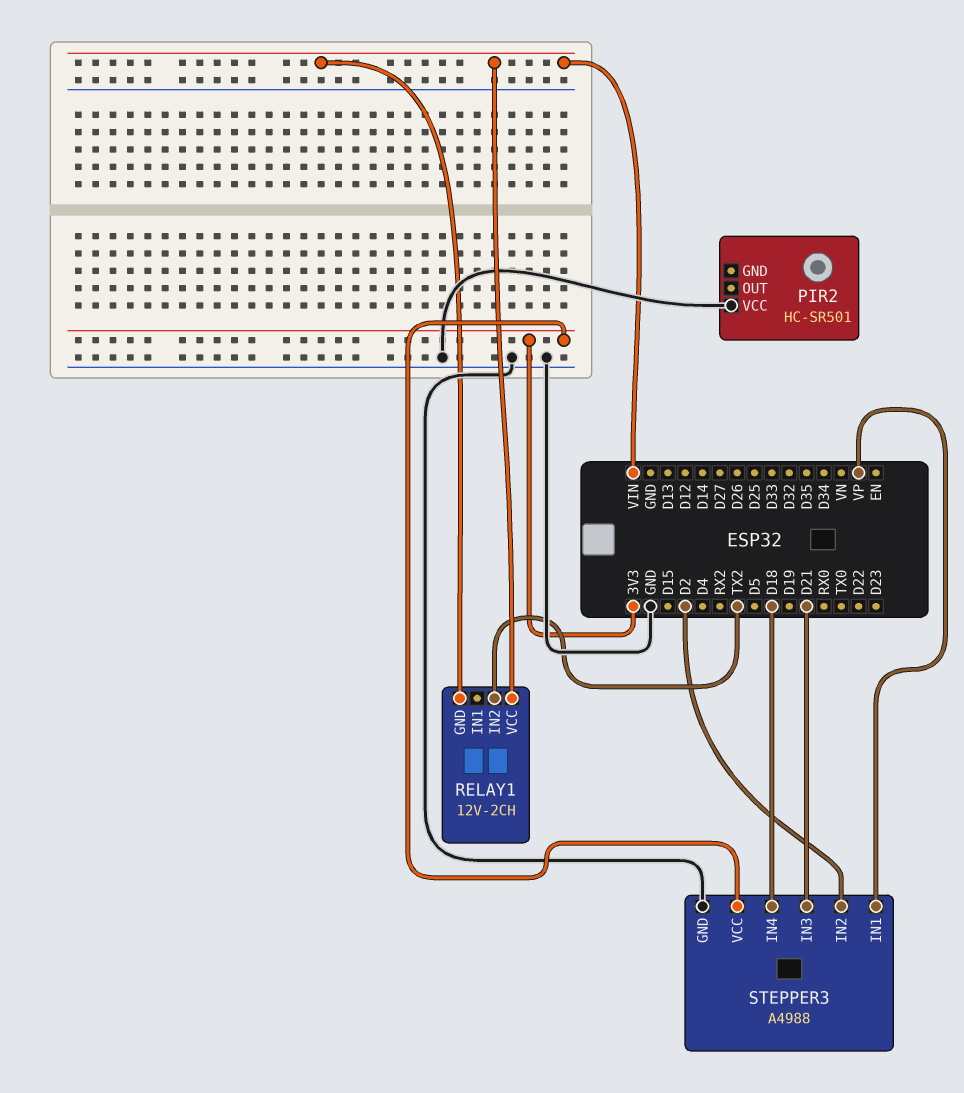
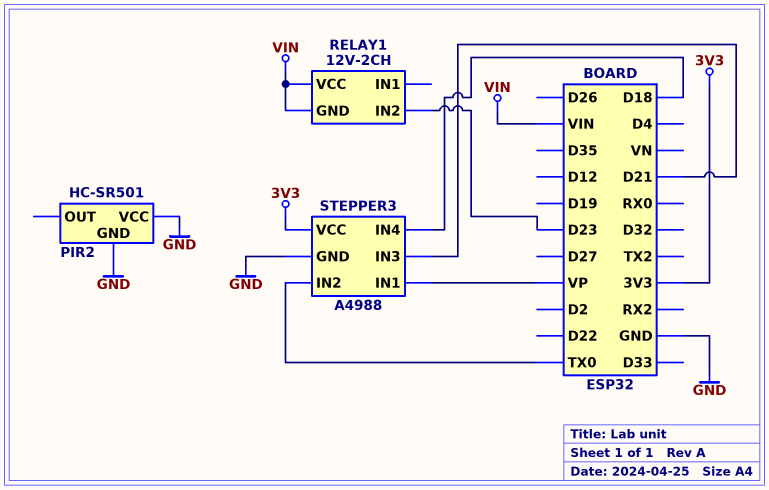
PIR2 pin GND: none -> GND
RELAY1 pin IN2: TX2 -> D23
STEPPER3 pin IN2: D2 -> TX0

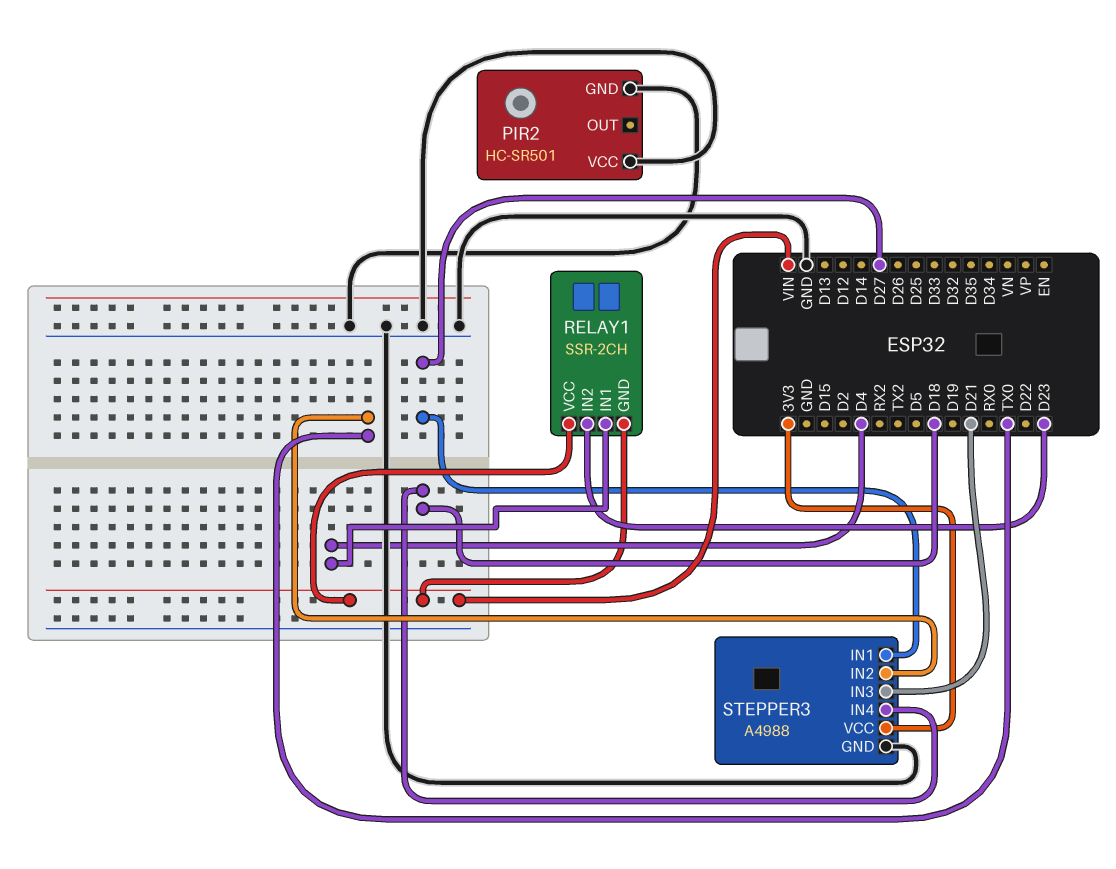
RELAY1: 12V-2CH -> SSR-2CH
RELAY1 pin IN1: none -> D4
STEPPER3 pin IN1: VP -> D27

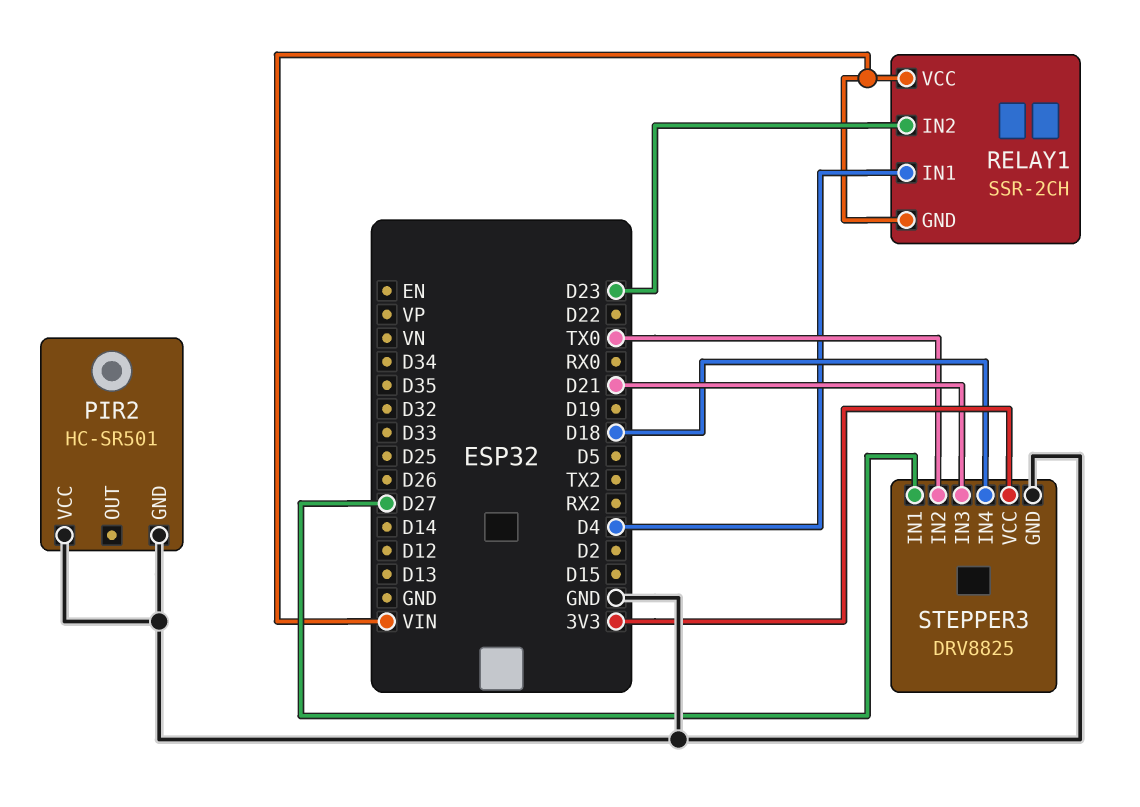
STEPPER3: A4988 -> DRV8825

